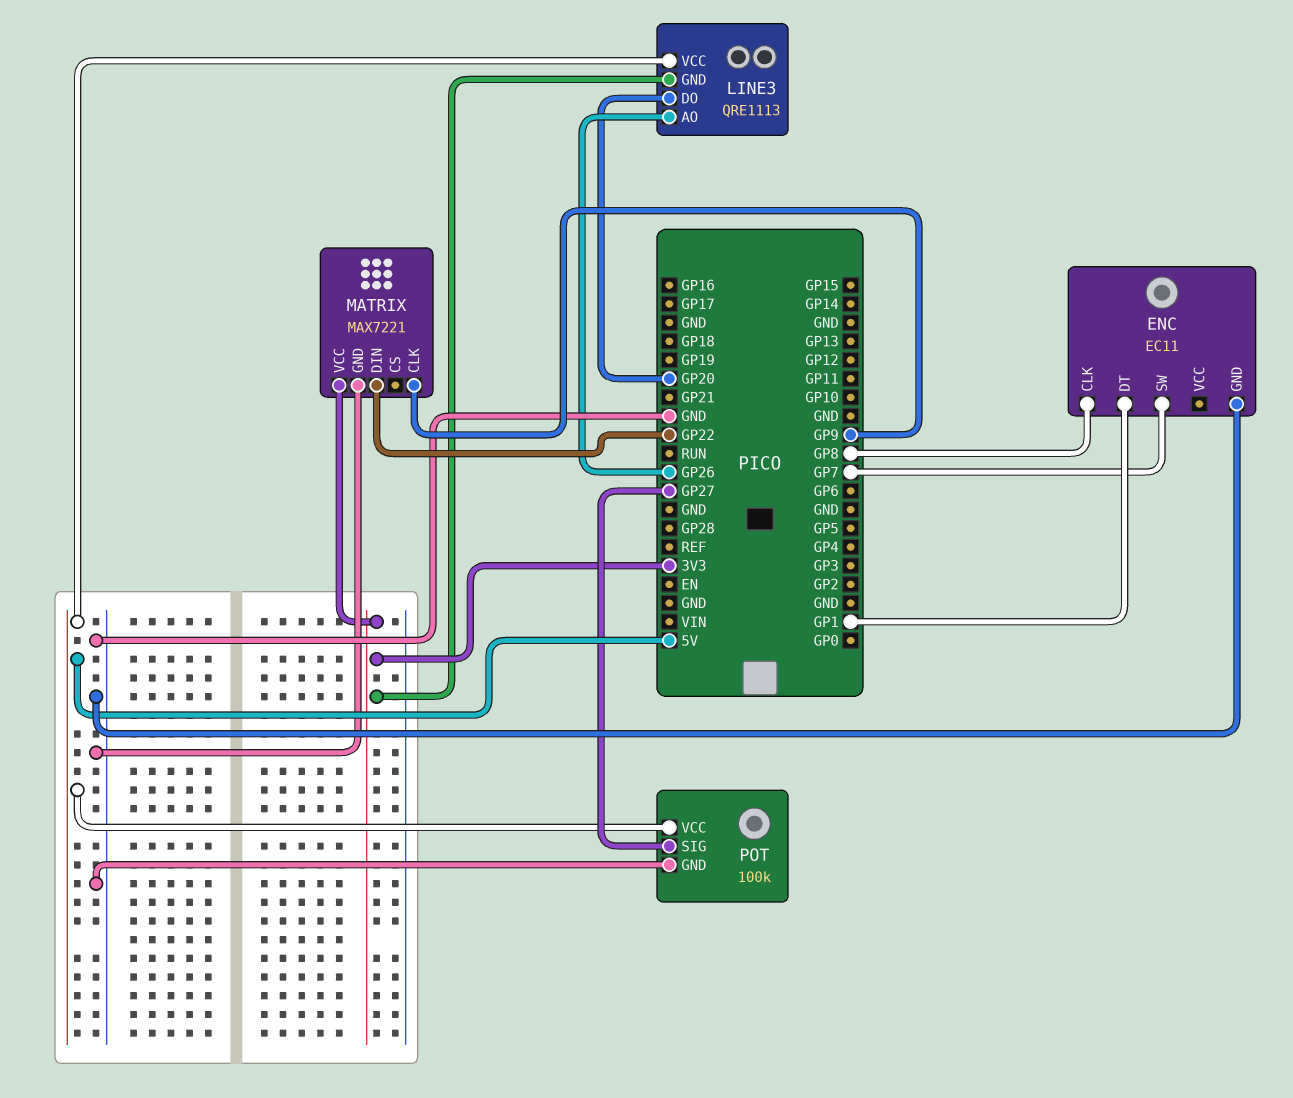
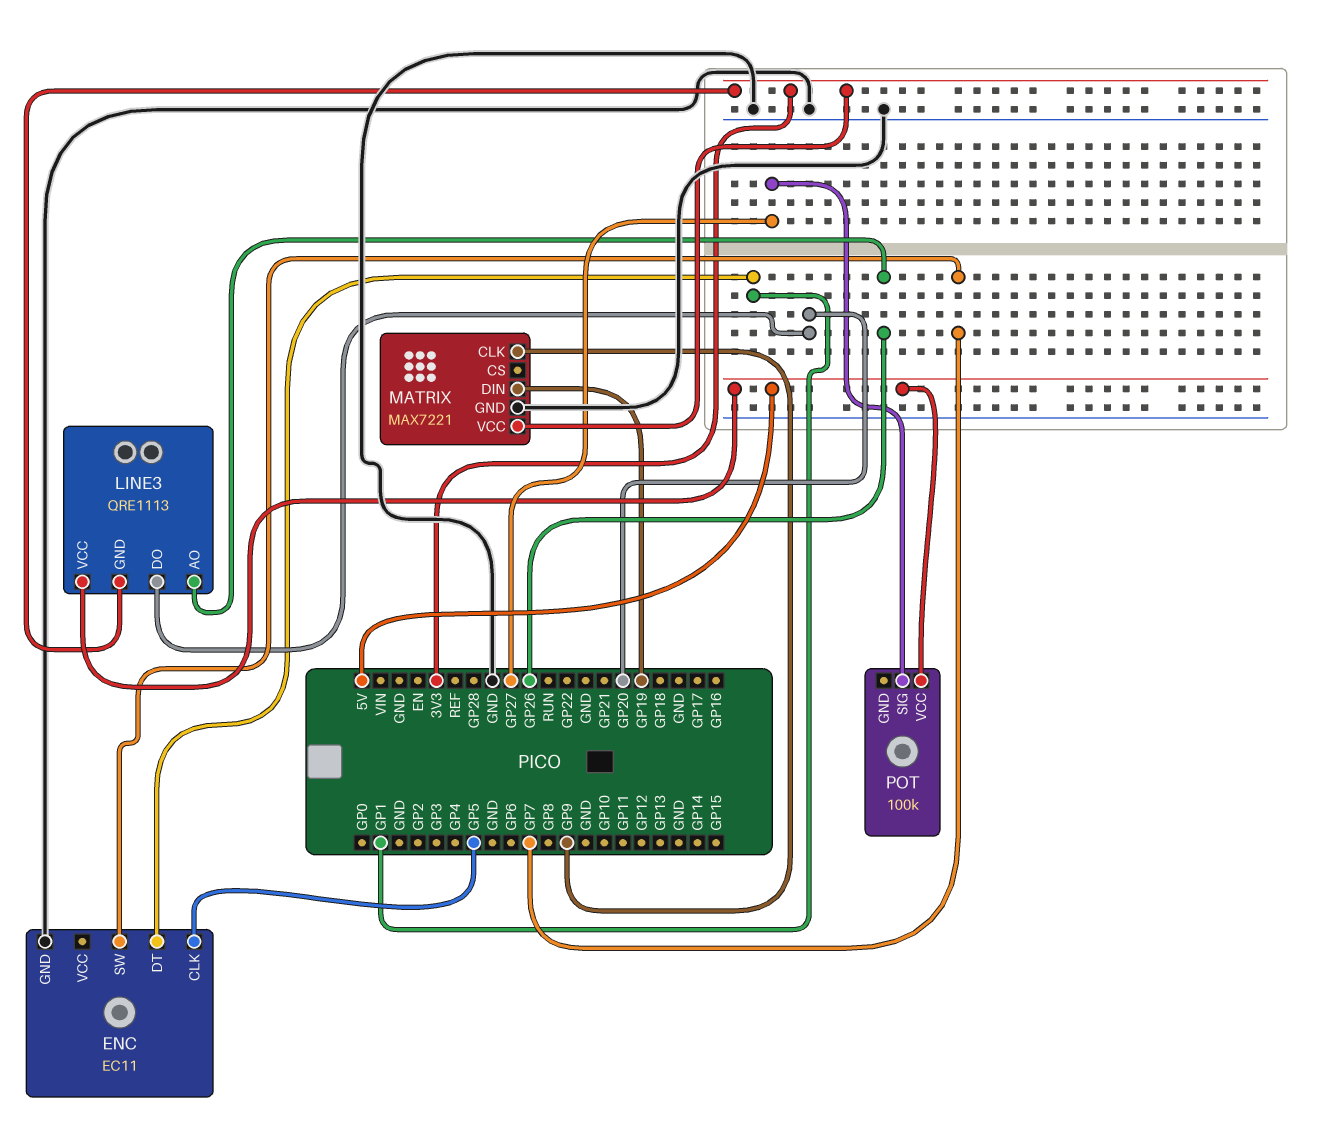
ENC pin CLK: GP8 -> GP5
MATRIX pin DIN: GP22 -> GP19
POT pin GND: GND -> none

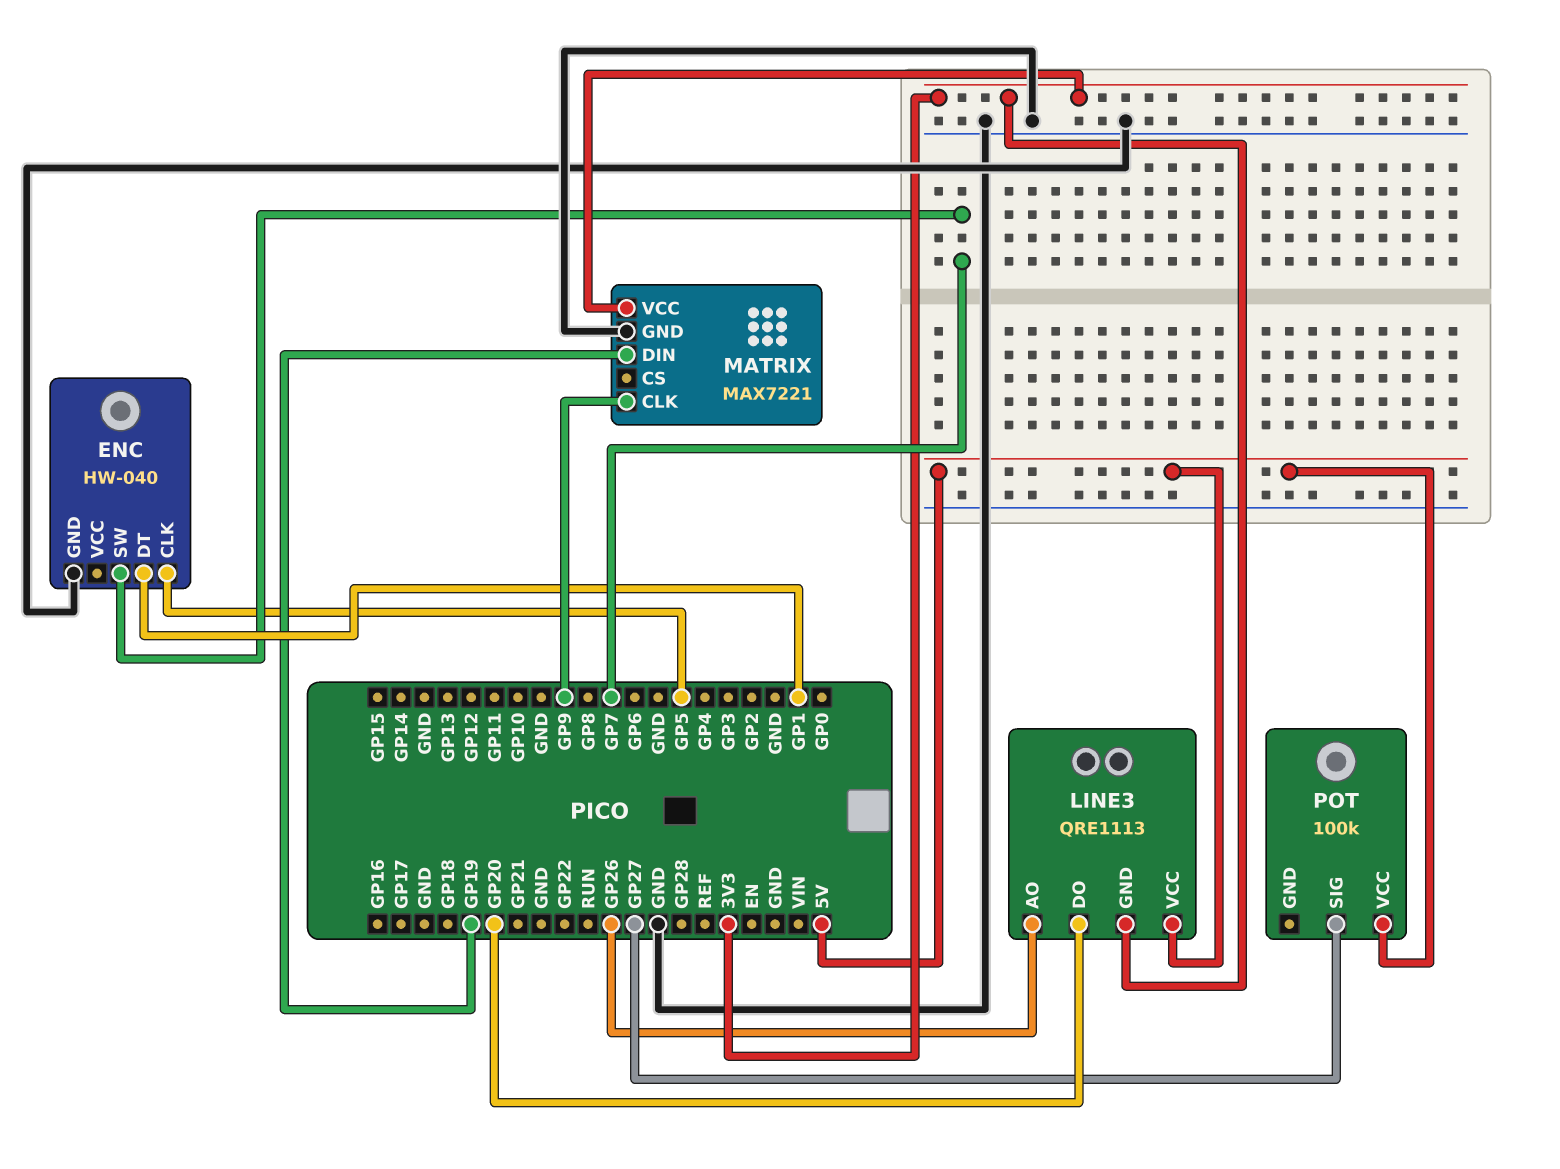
ENC: EC11 -> HW-040

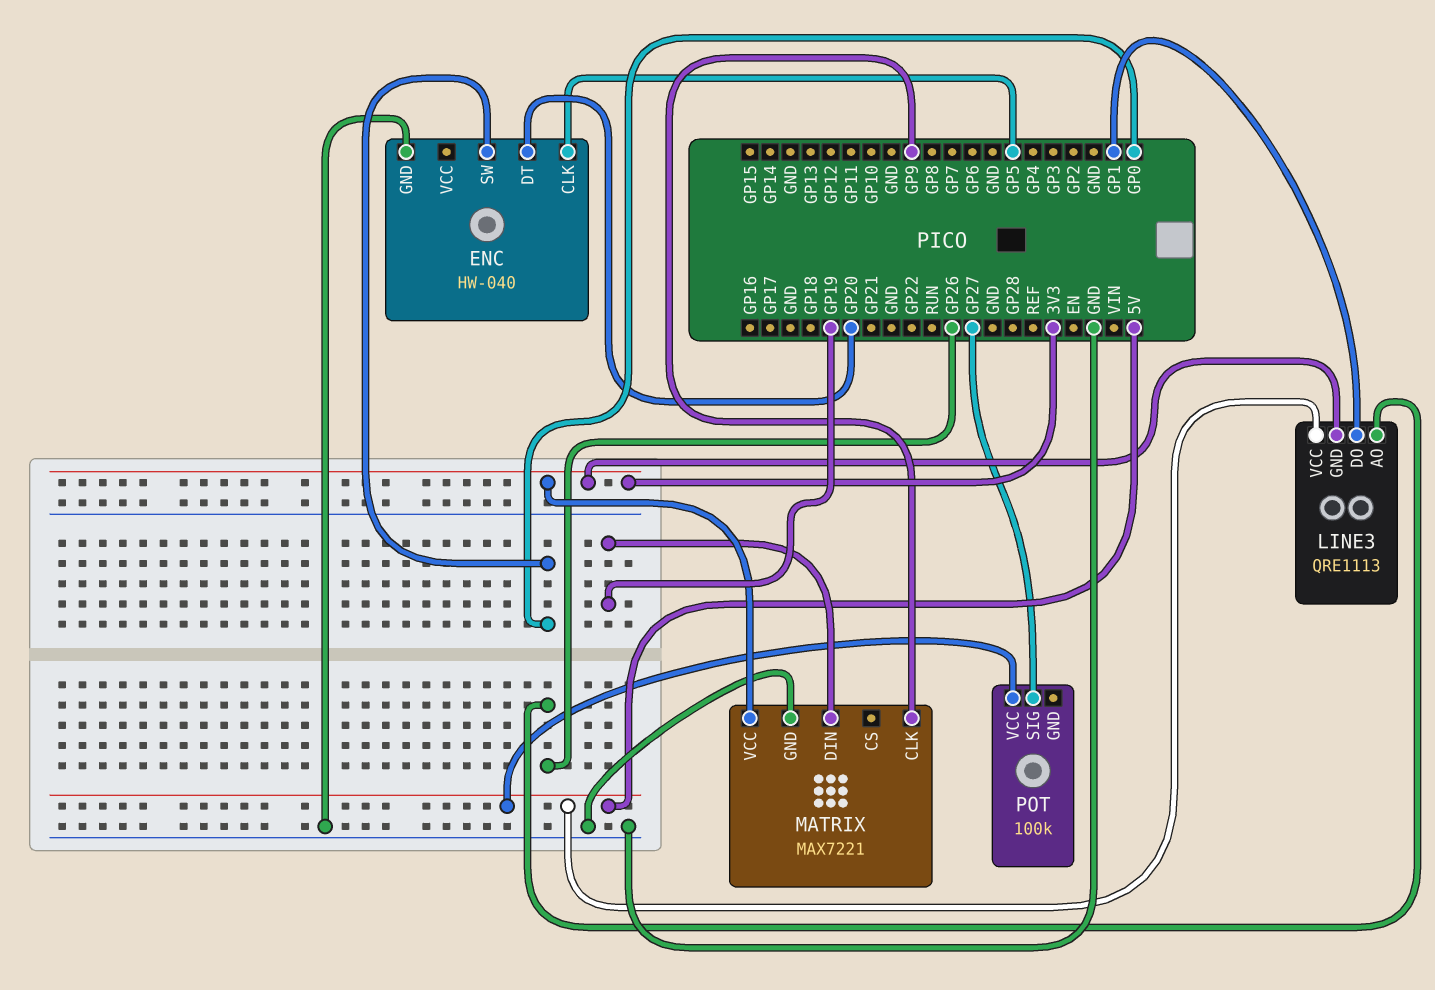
ENC pin DT: GP1 -> GP20
ENC pin SW: GP7 -> GP0
LINE3 pin DO: GP20 -> GP1

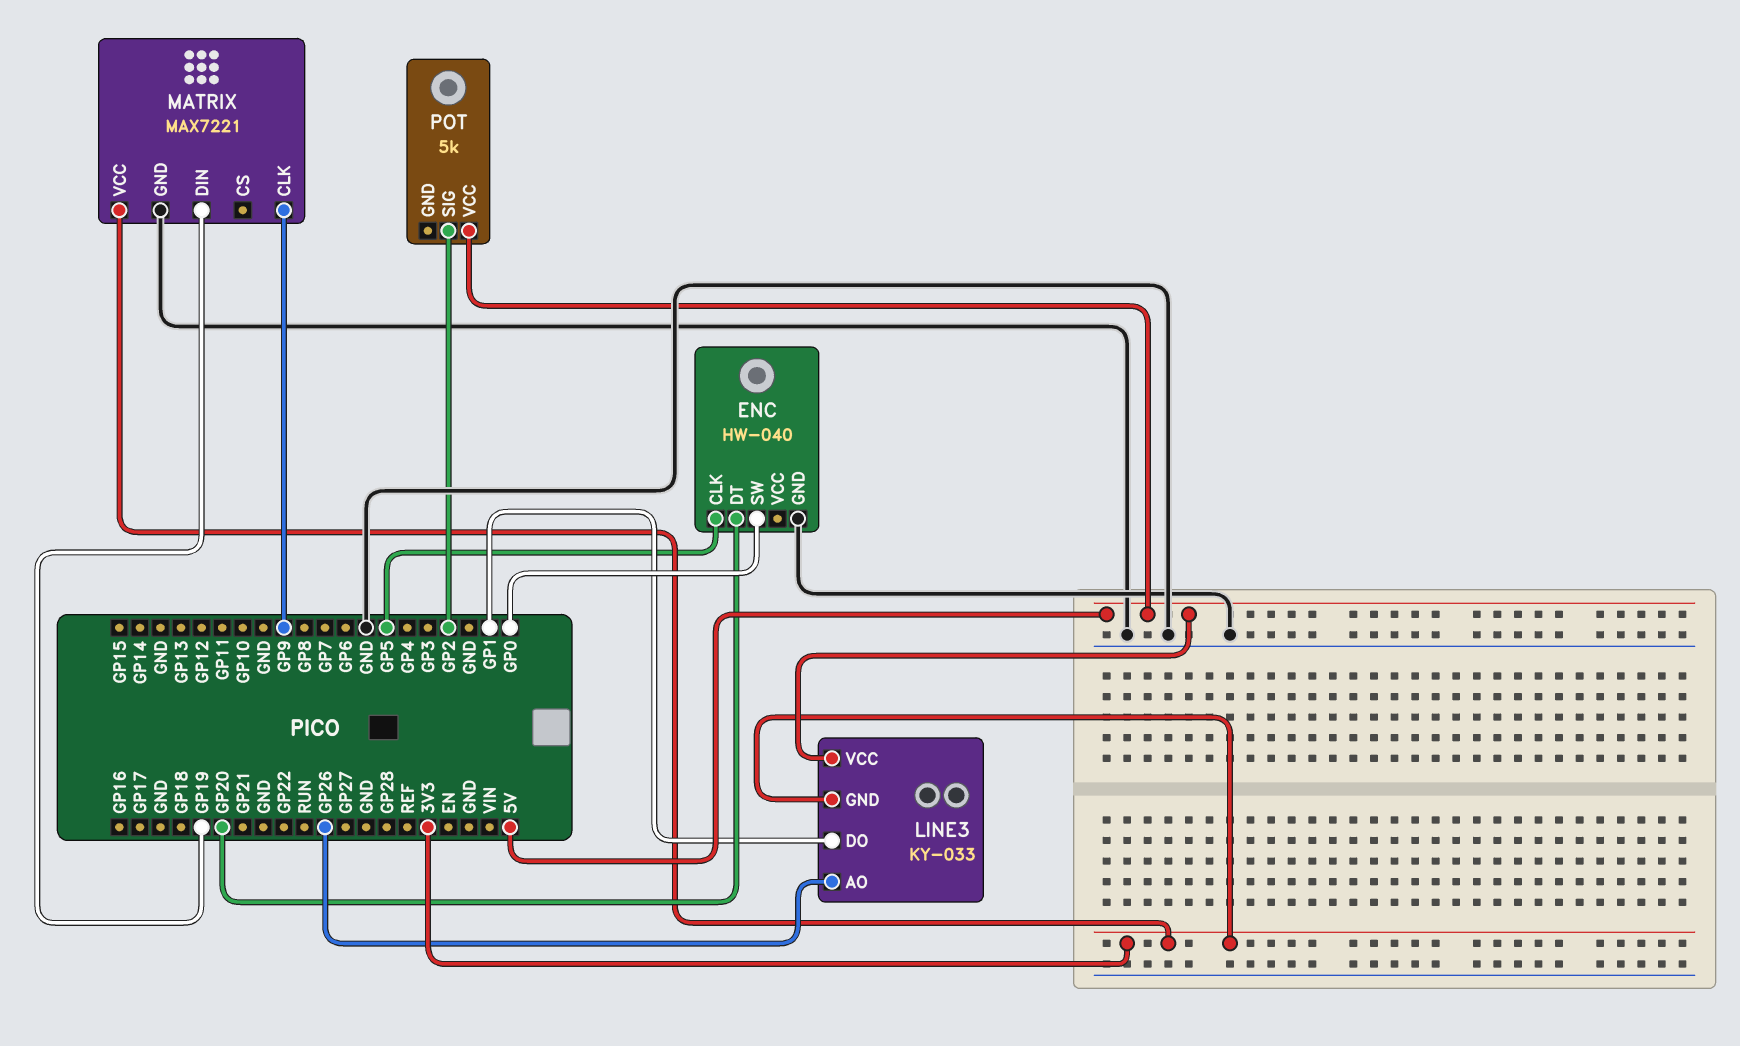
LINE3: QRE1113 -> KY-033
POT: 100k -> 5k
POT pin SIG: GP27 -> GP2

